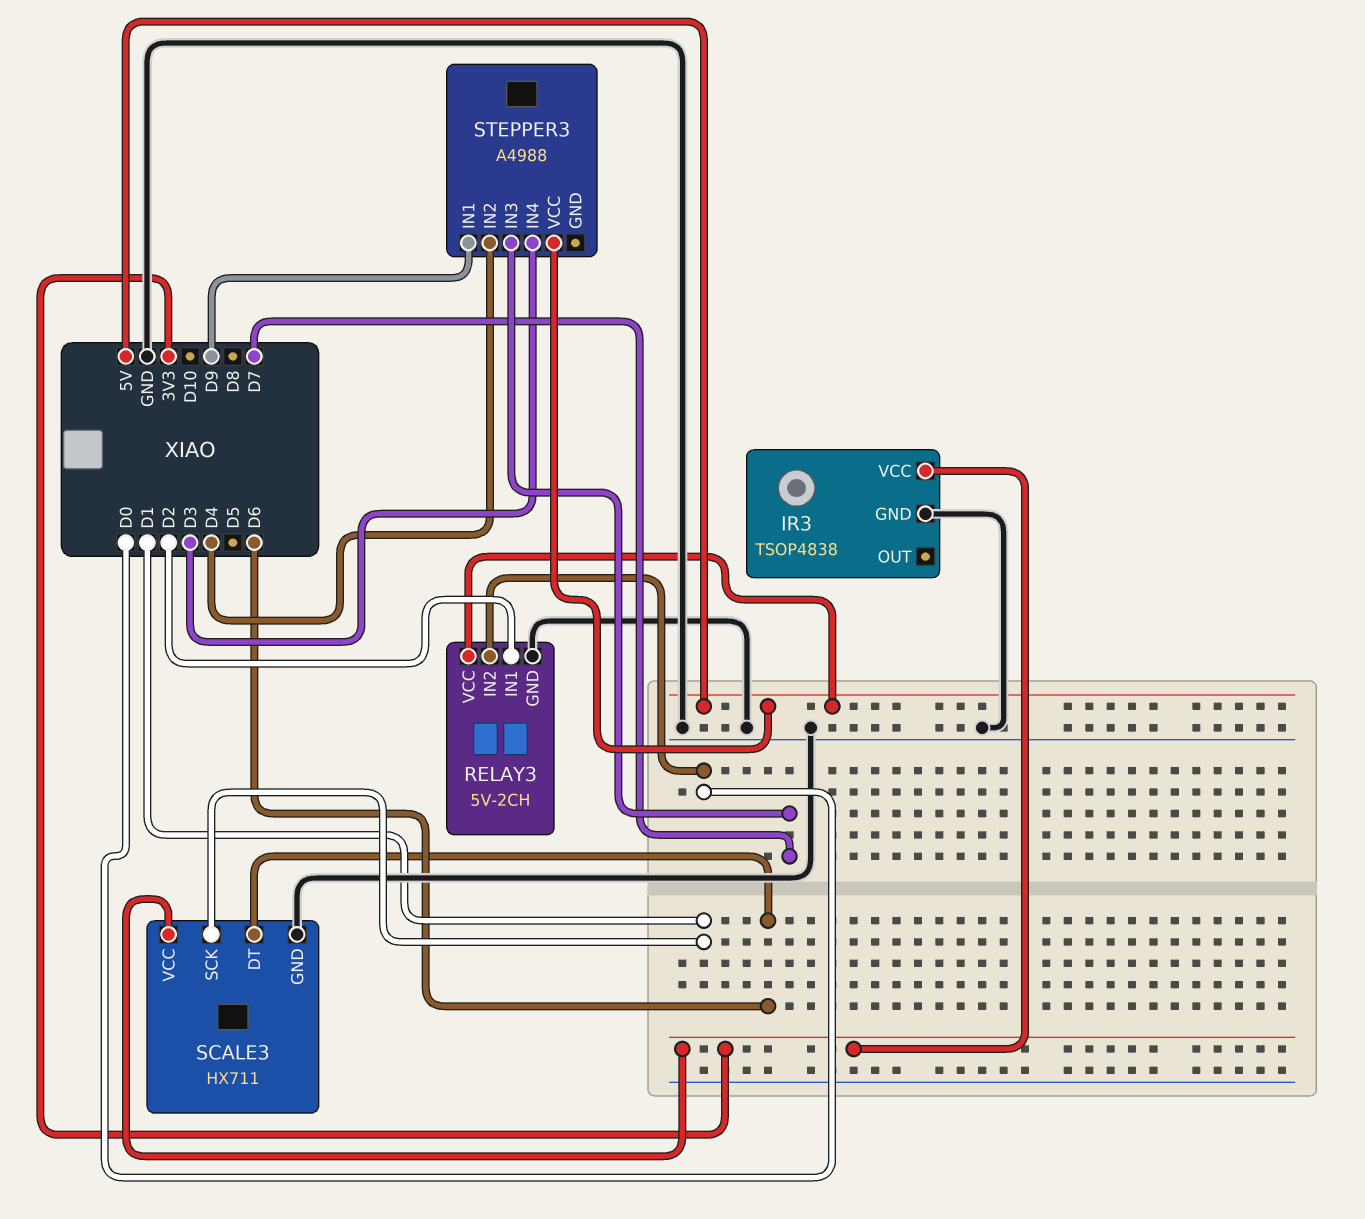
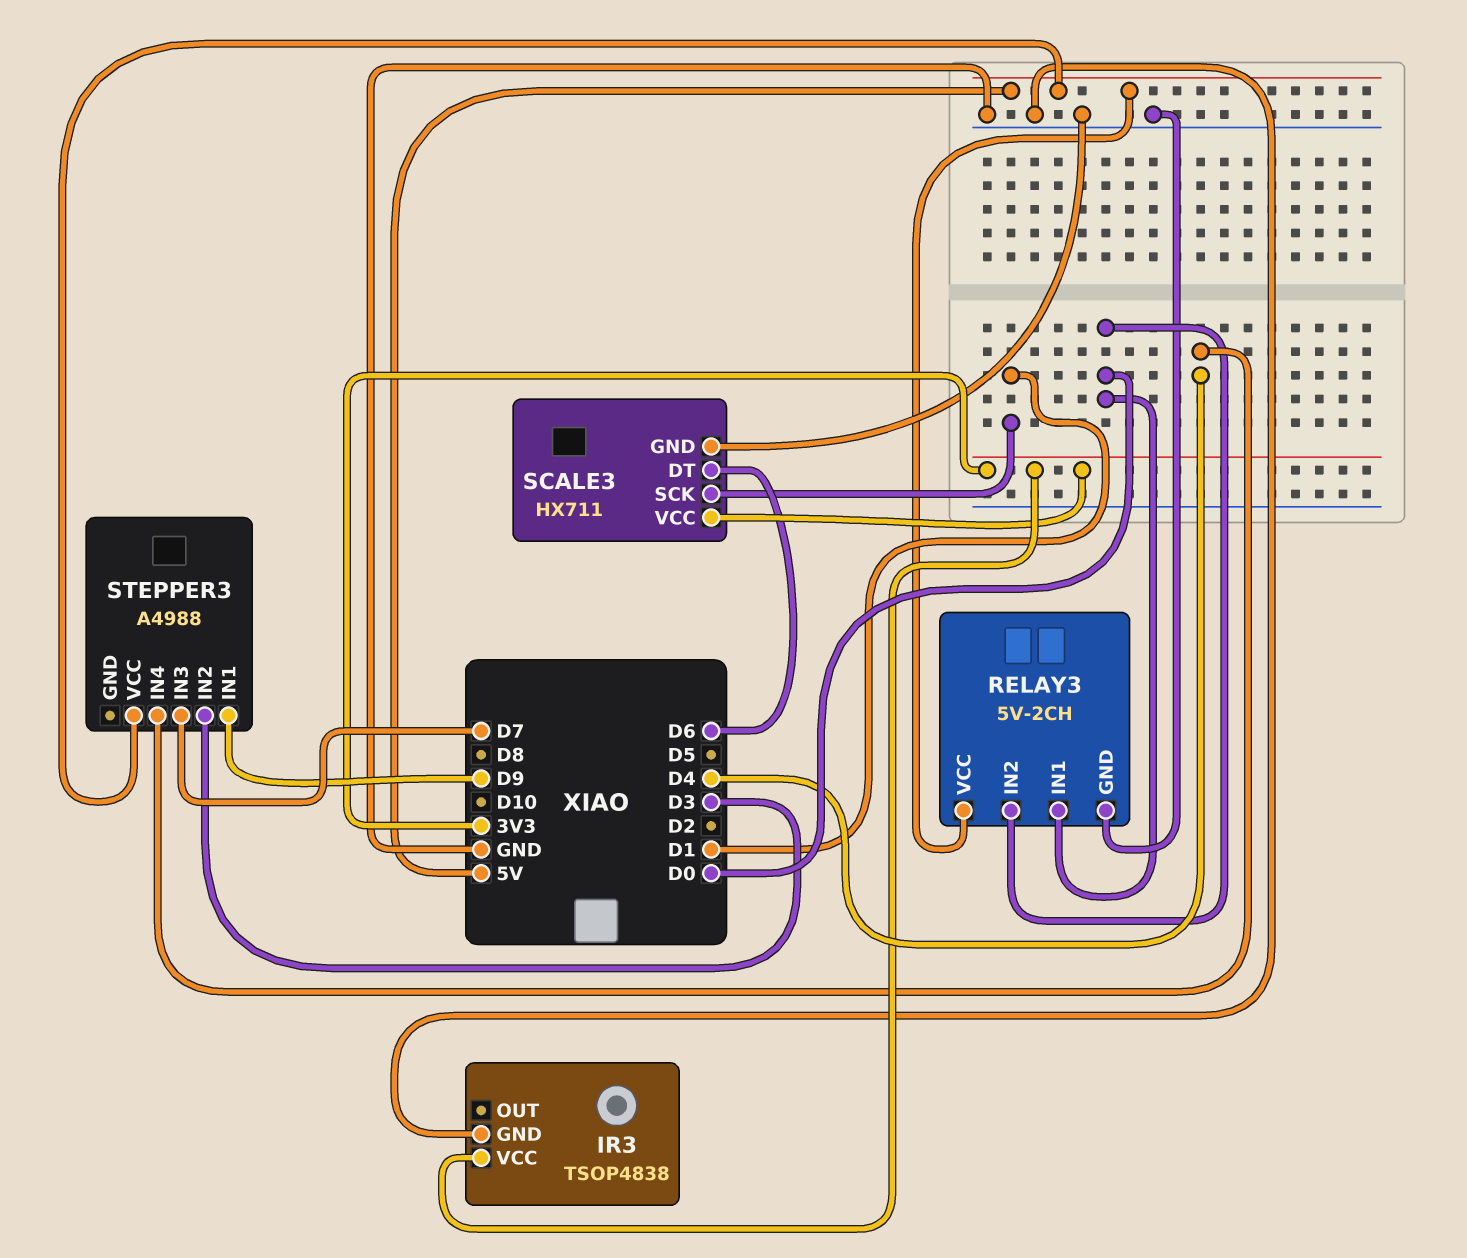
RELAY3 pin IN1: D2 -> D0
STEPPER3 pin IN2: D4 -> D3
STEPPER3 pin IN4: D3 -> D4

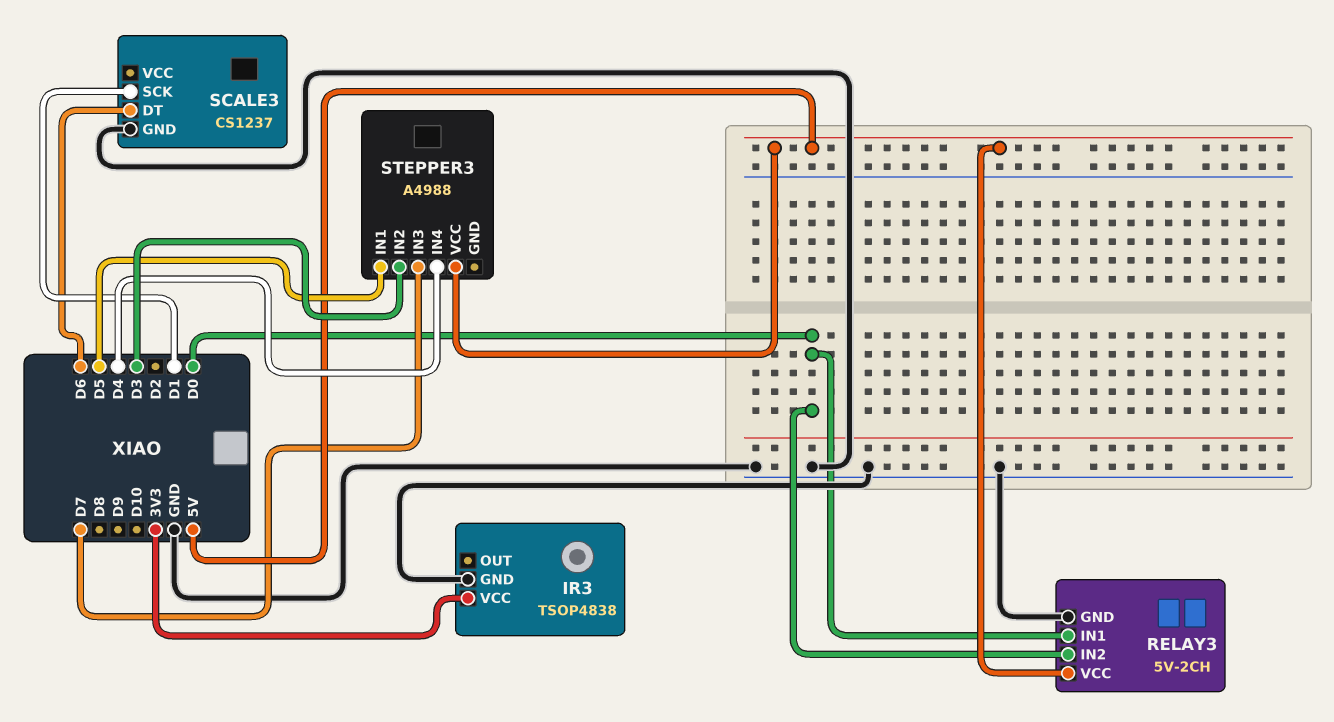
SCALE3: HX711 -> CS1237
SCALE3 pin VCC: 3V3 -> none
STEPPER3 pin IN1: D9 -> D5

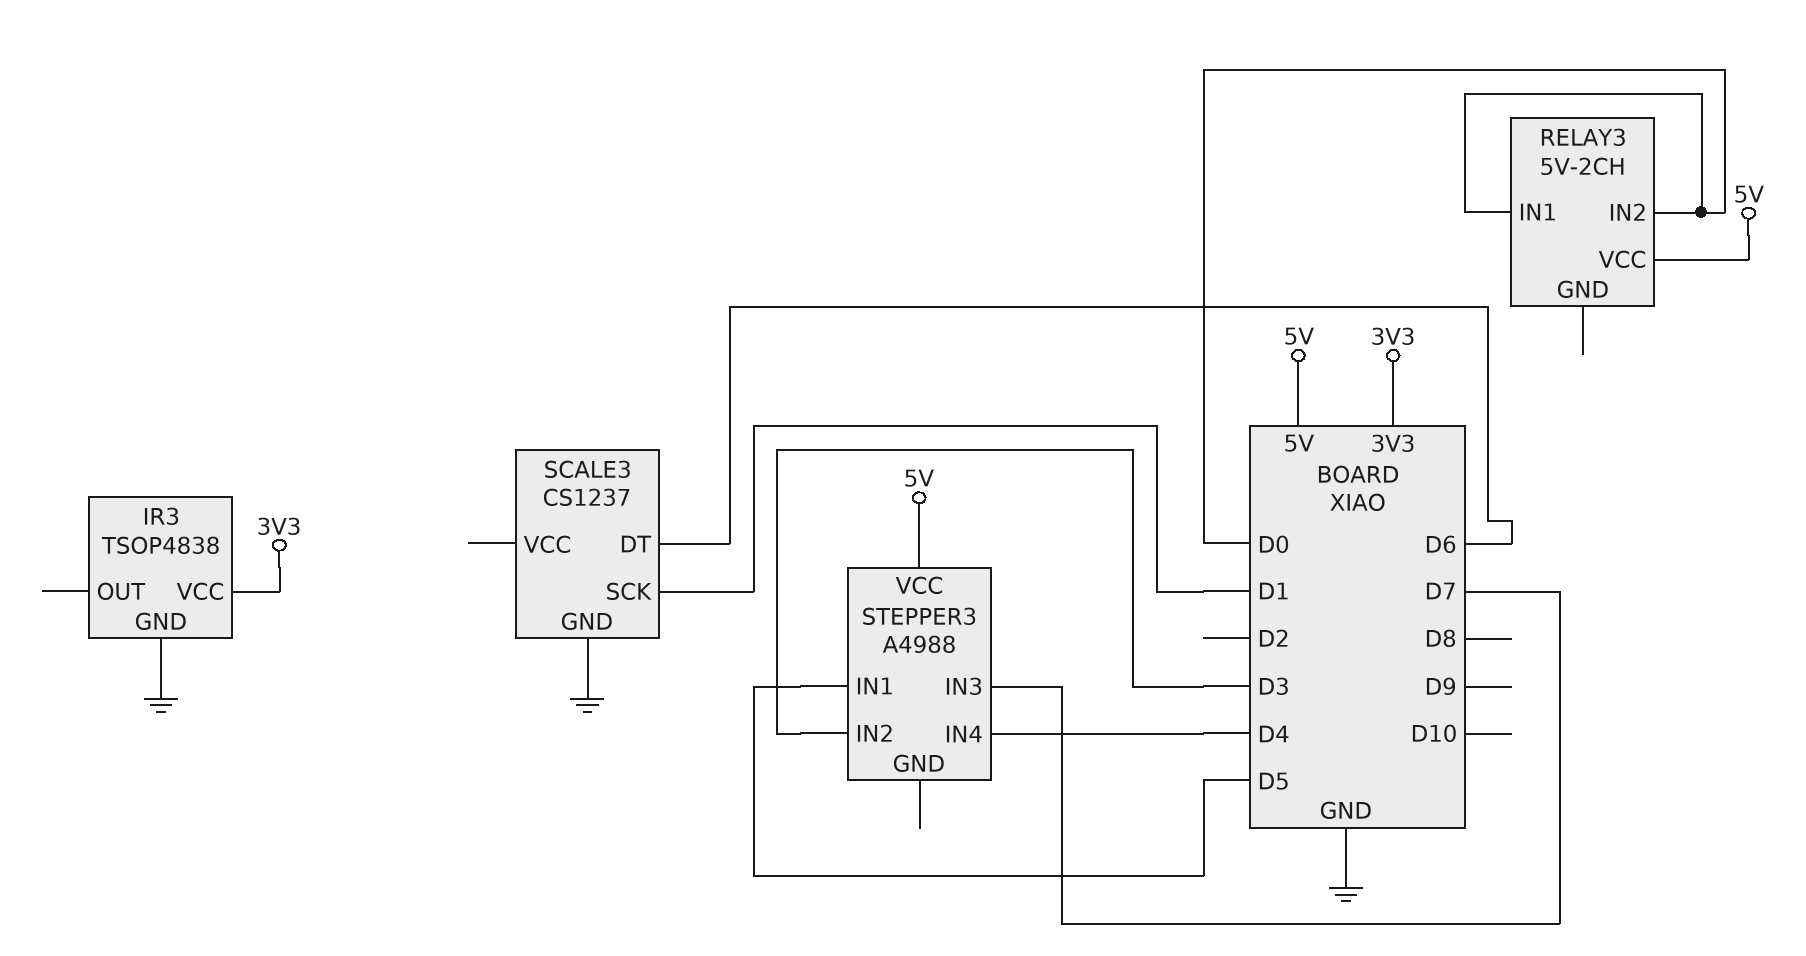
RELAY3 pin GND: GND -> none

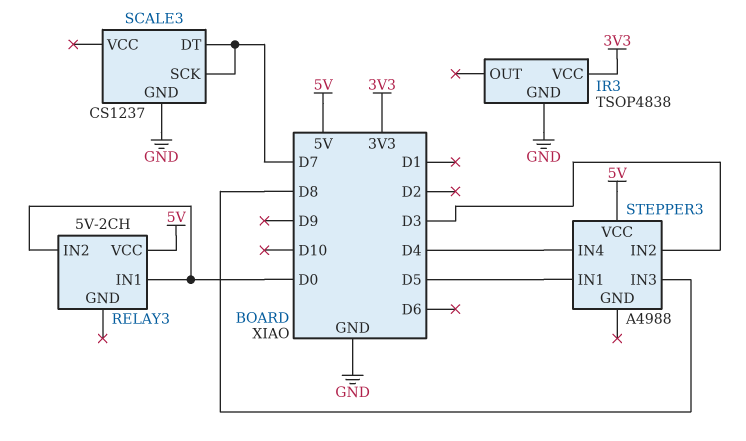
SCALE3 pin DT: D6 -> D7
SCALE3 pin SCK: D1 -> D7
STEPPER3 pin IN3: D7 -> D8

